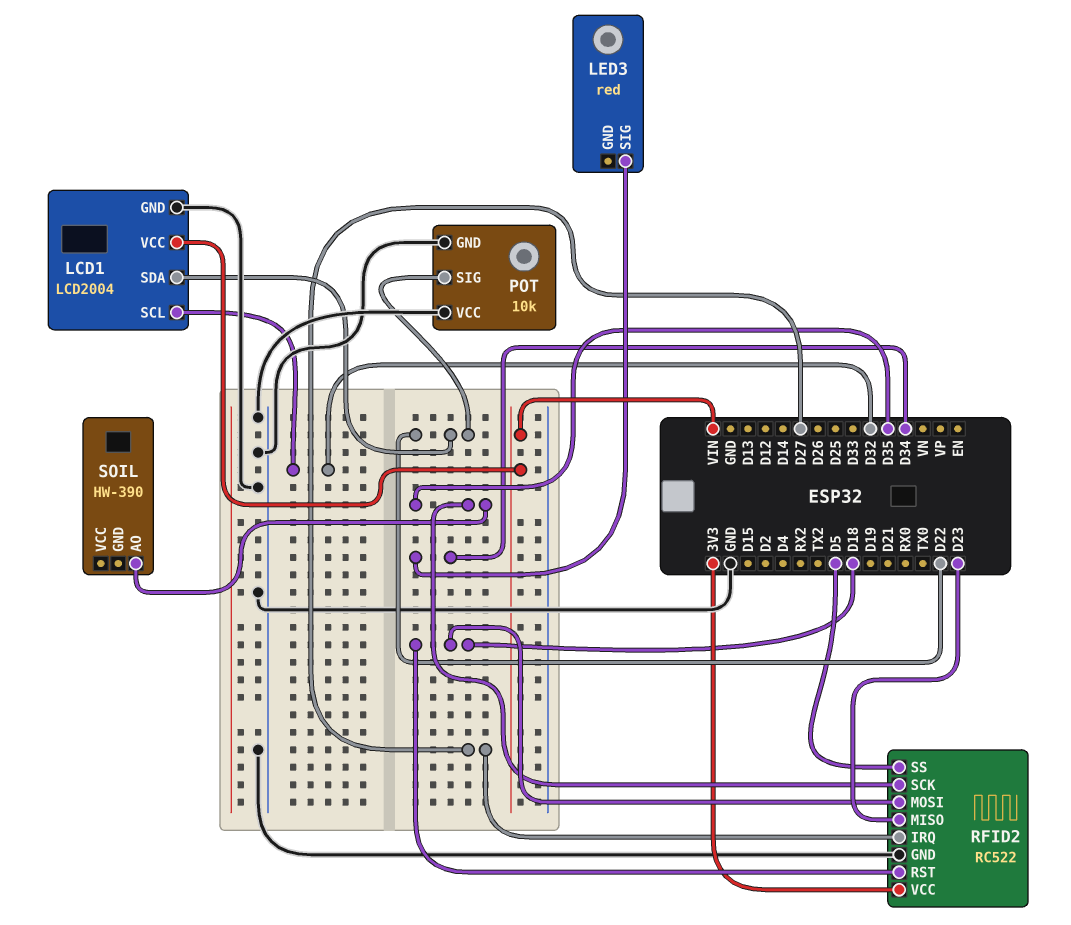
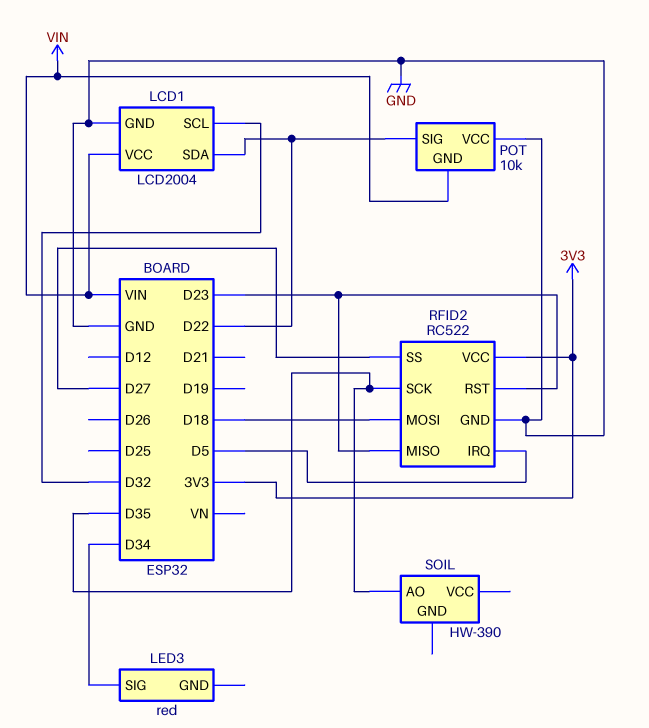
POT pin GND: GND -> VIN
RFID2 pin IRQ: D27 -> D5
RFID2 pin RST: D18 -> D23
RFID2 pin SS: D5 -> D27

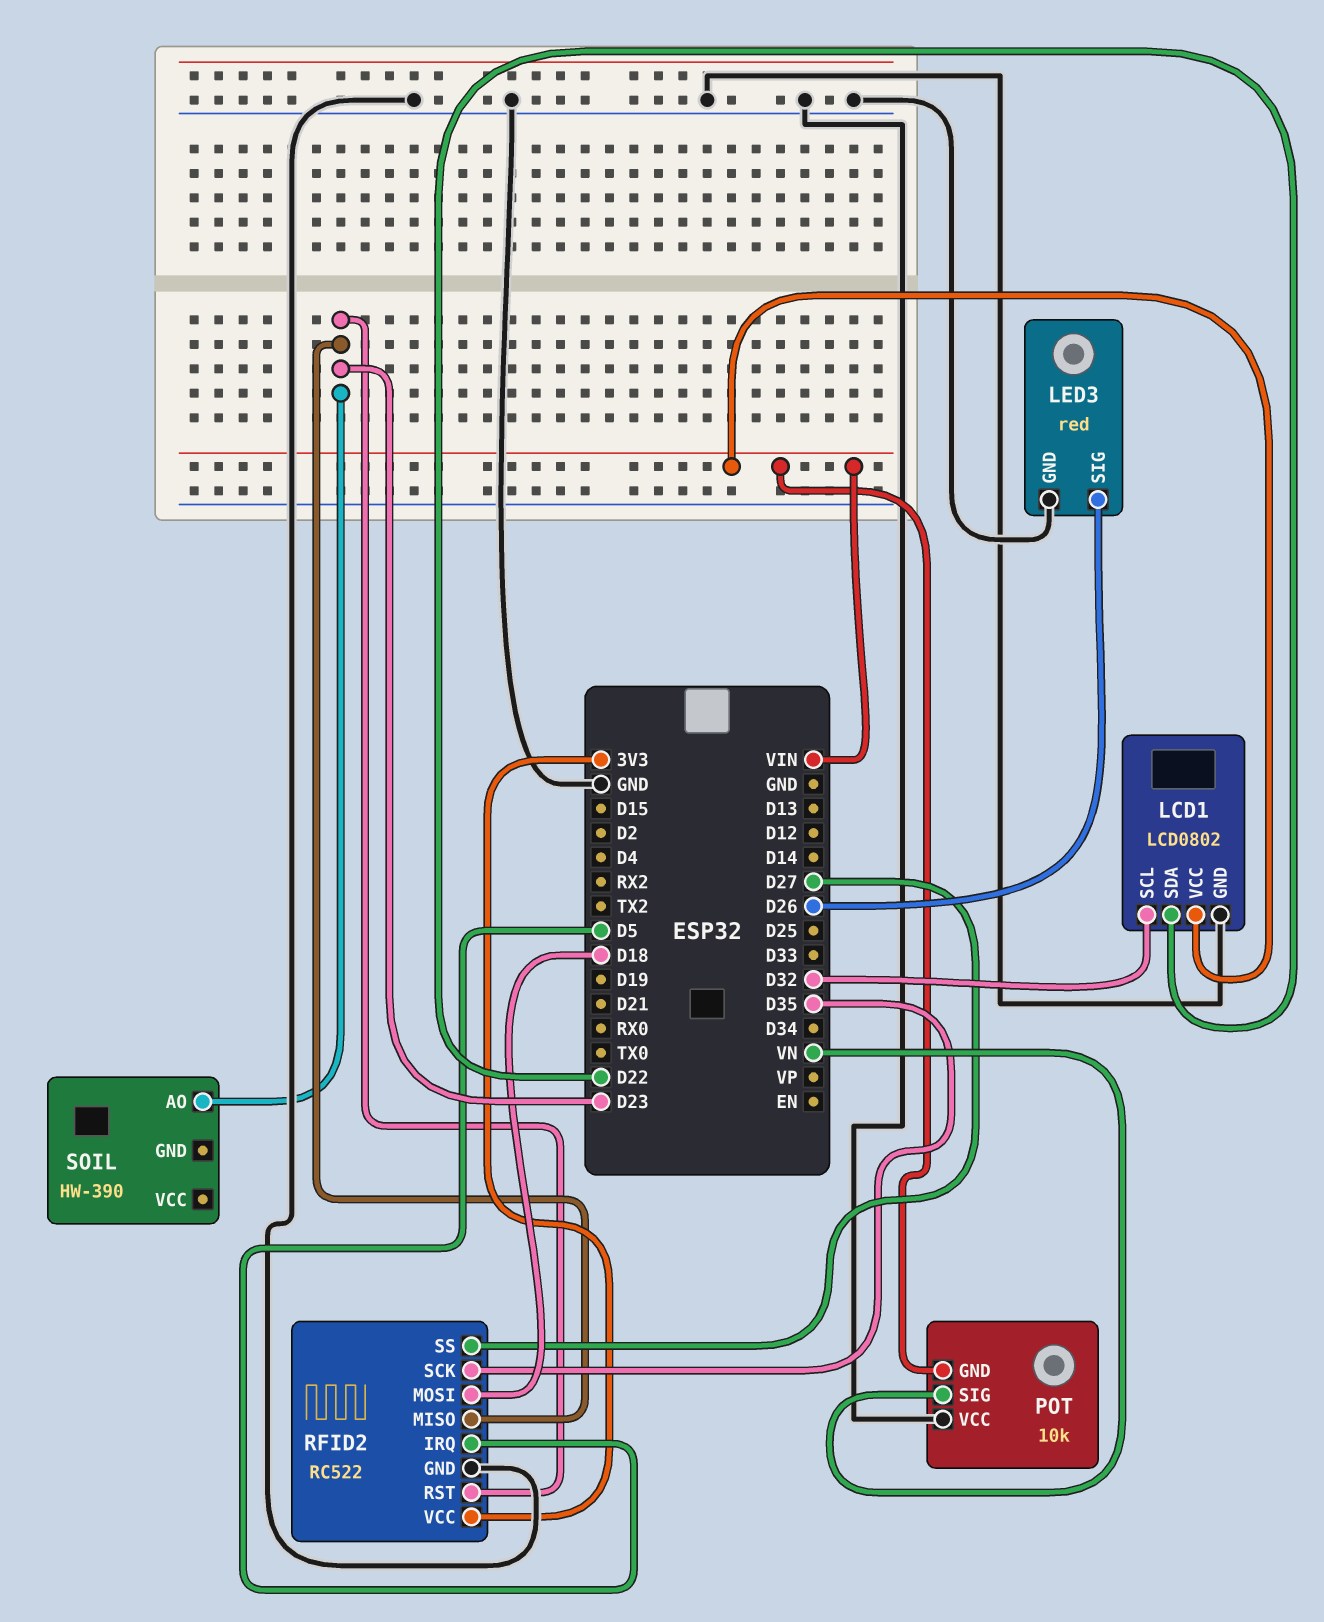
LCD1: LCD2004 -> LCD0802
LED3 pin GND: none -> GND
LED3 pin SIG: D34 -> D26
POT pin SIG: D22 -> VN
SOIL pin AO: D35 -> D23

